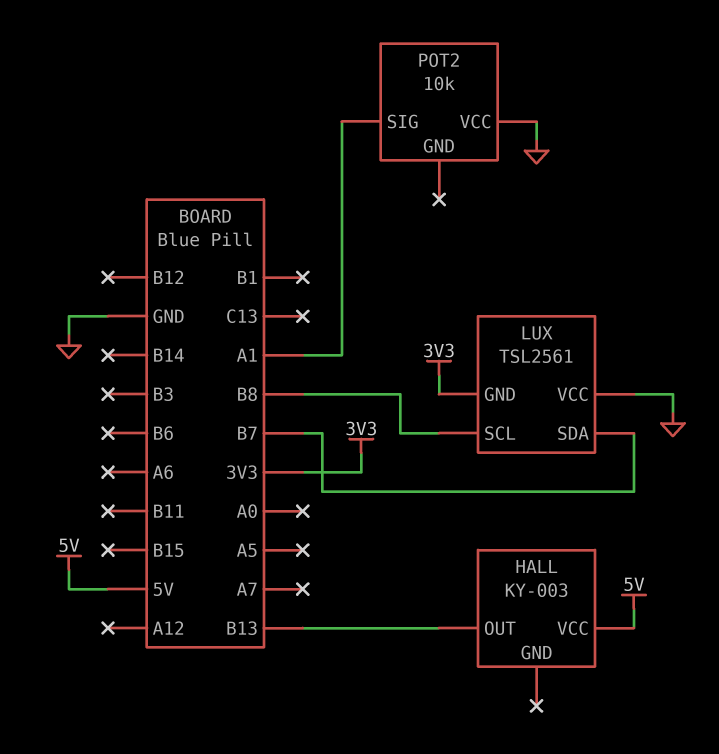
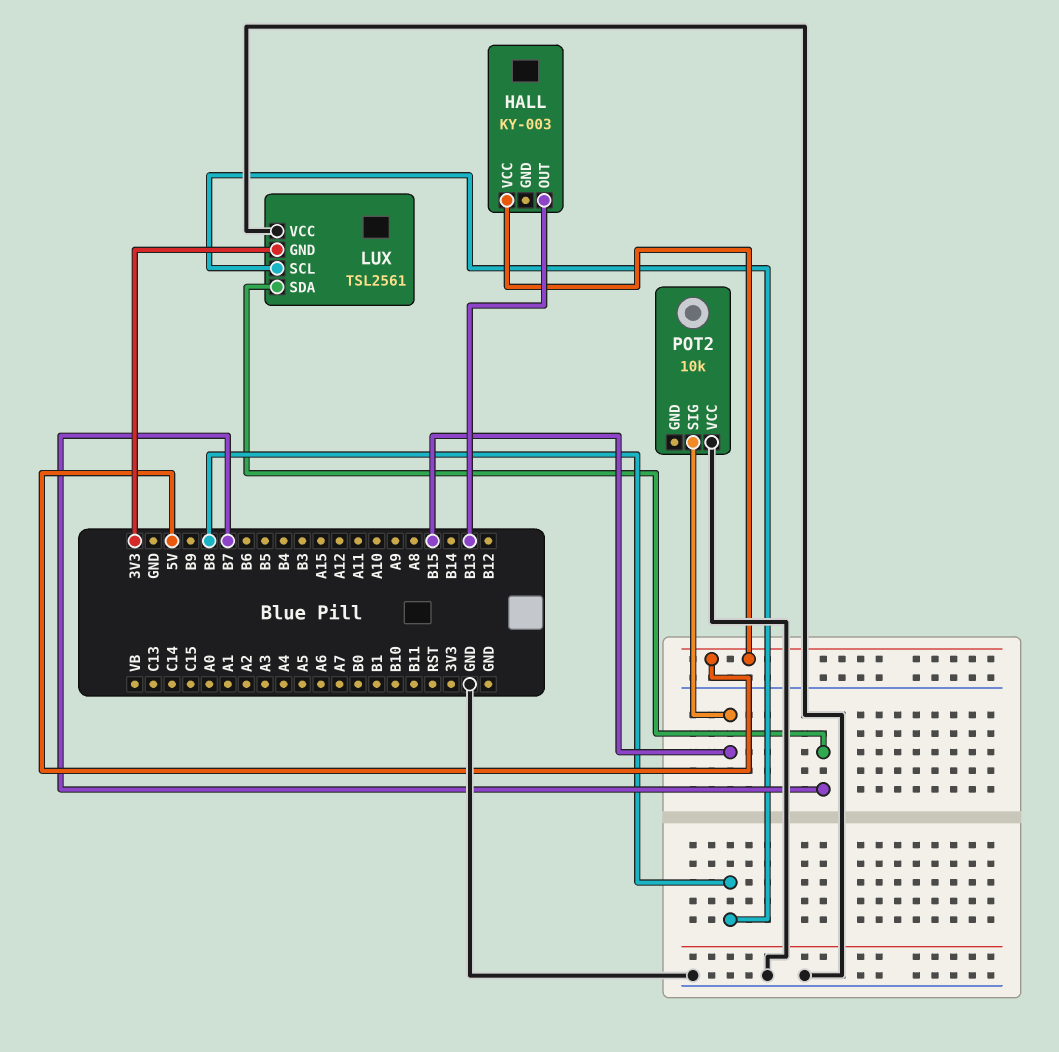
POT2 pin SIG: A1 -> B15

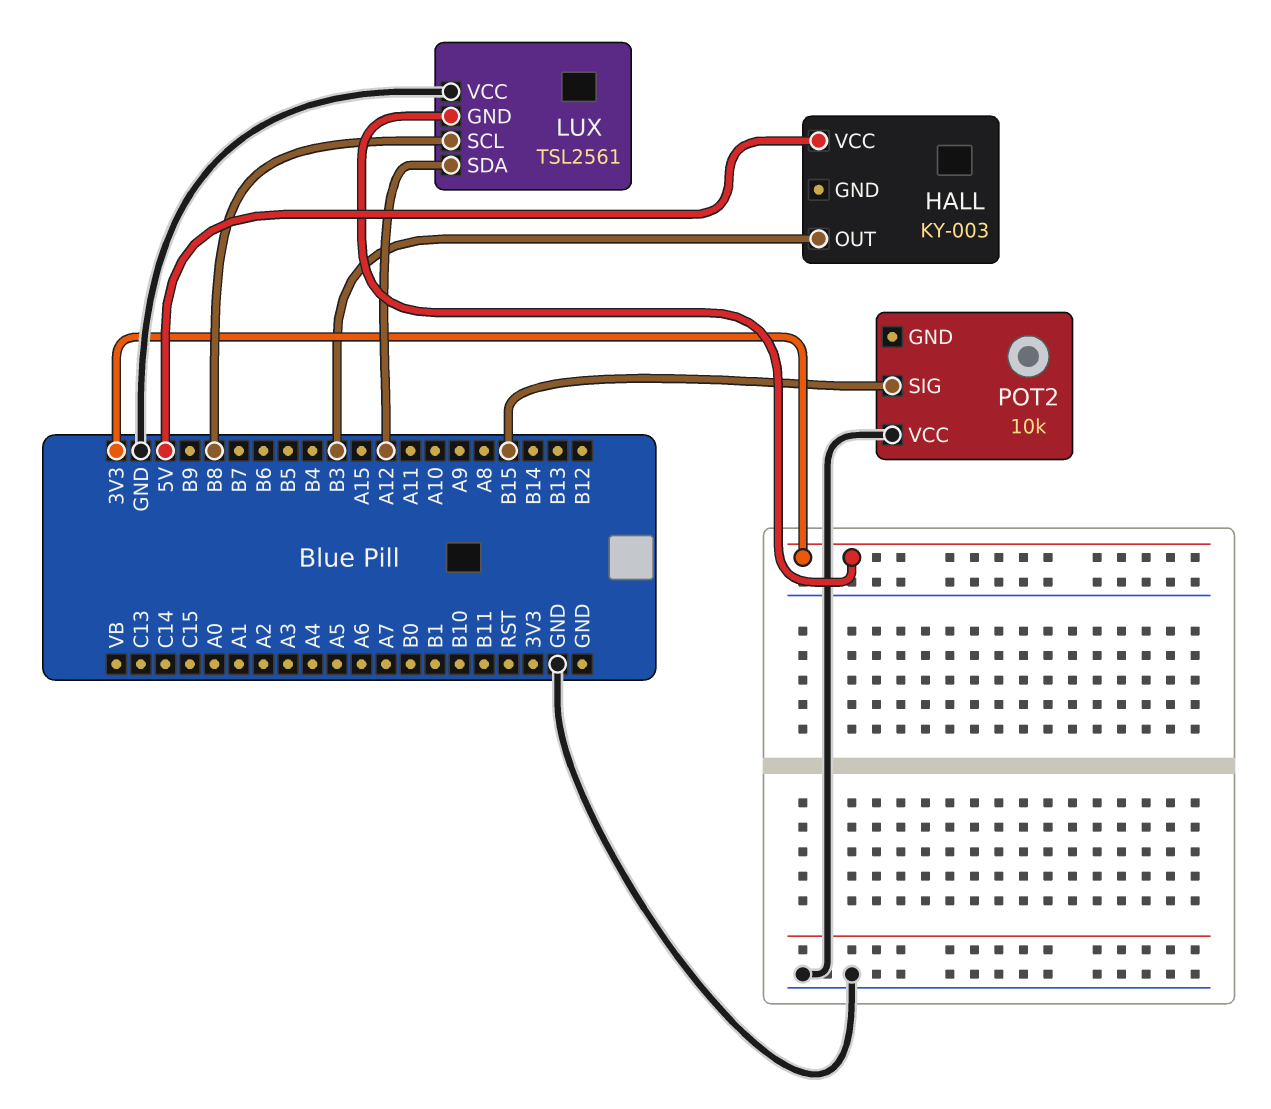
HALL pin OUT: B13 -> B3
LUX pin SDA: B7 -> A12

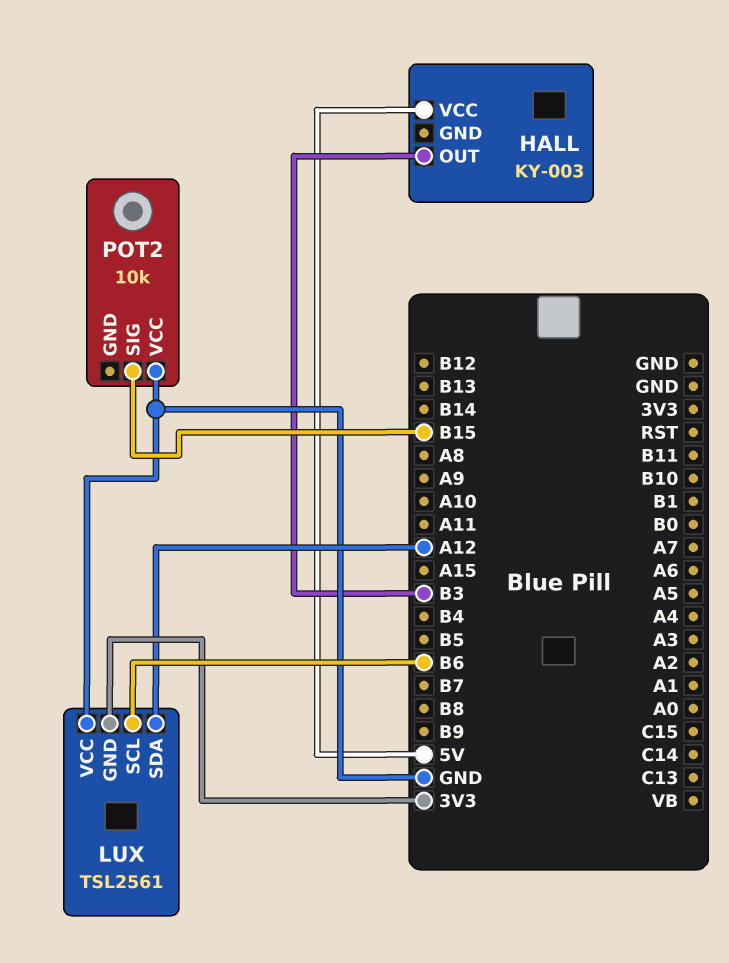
LUX pin SCL: B8 -> B6

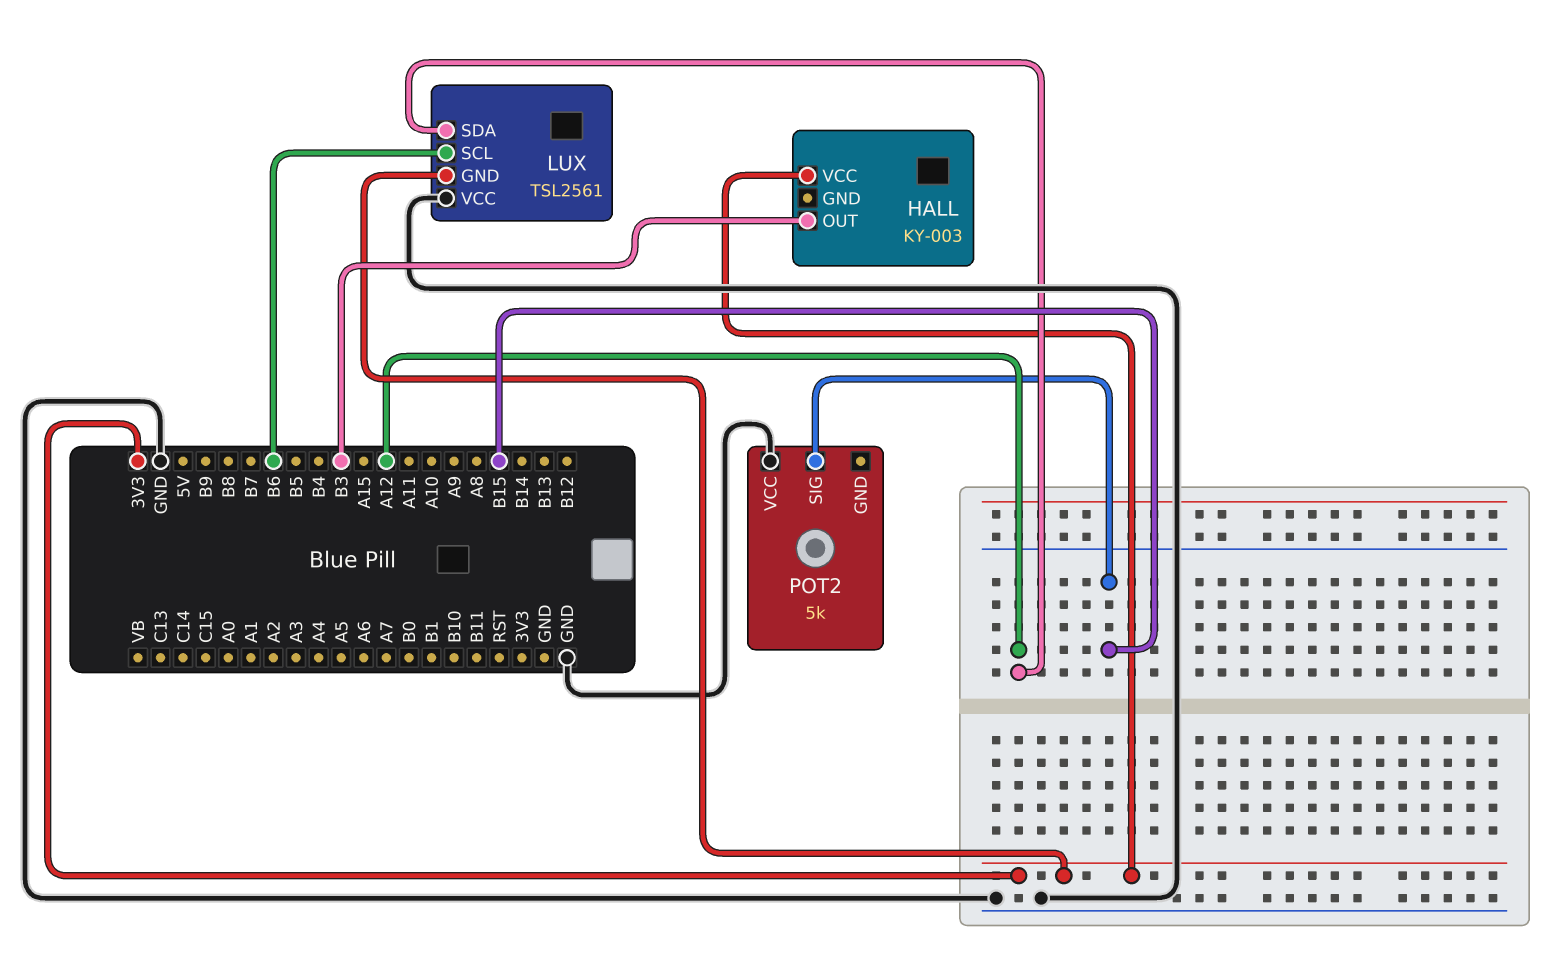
HALL pin VCC: 5V -> 3V3
POT2: 10k -> 5k

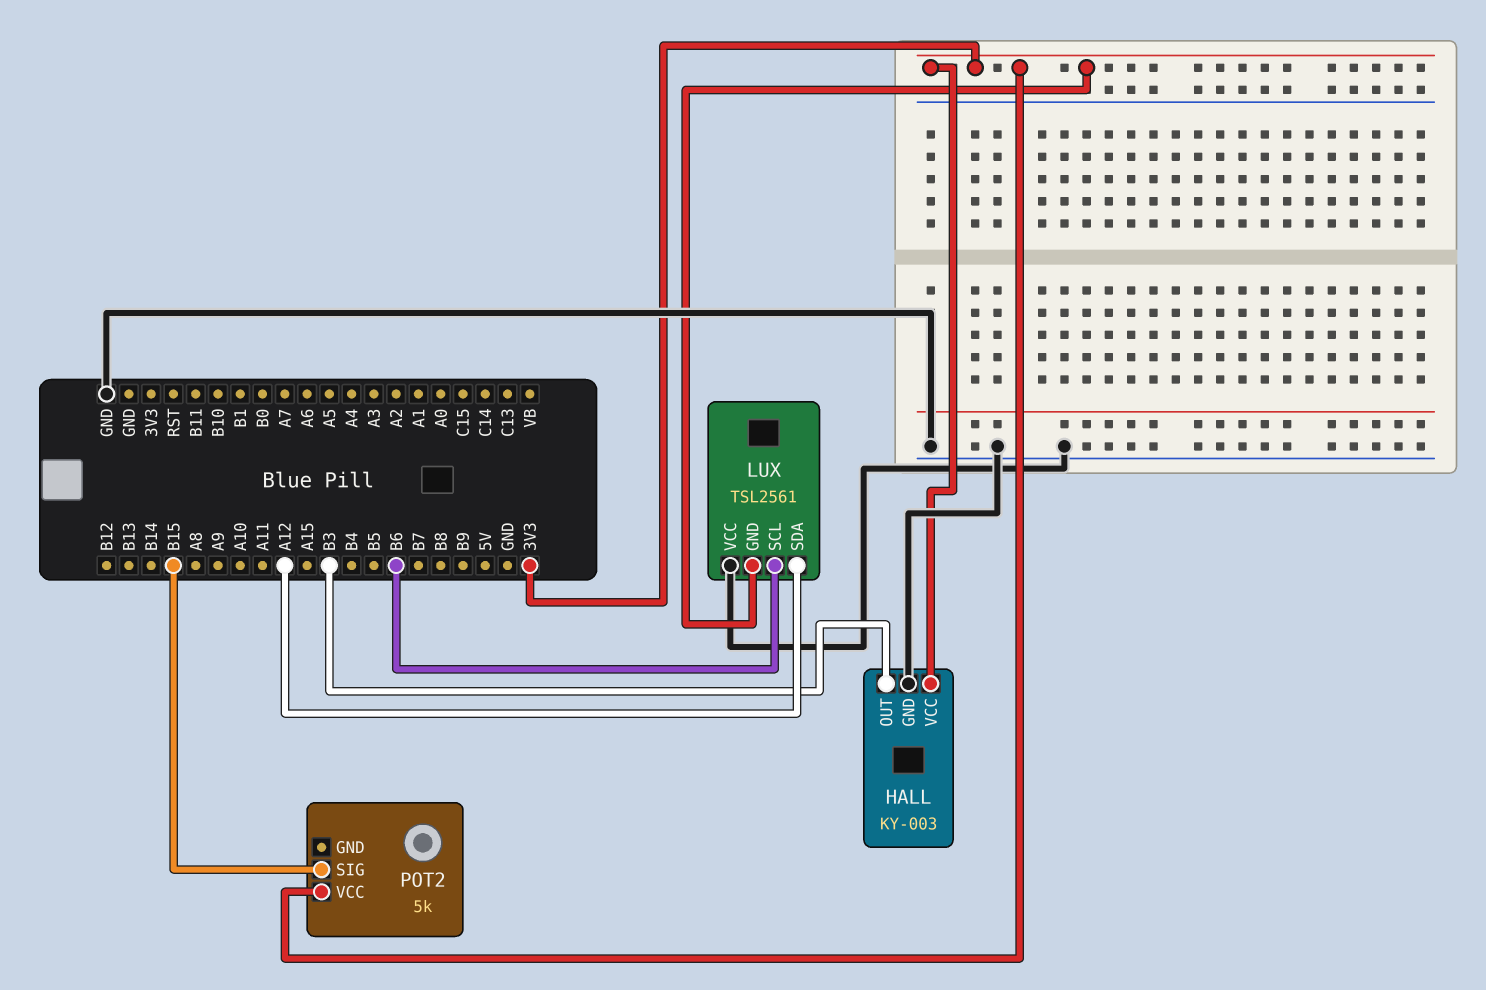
HALL pin GND: none -> GND
POT2 pin VCC: GND -> 3V3

